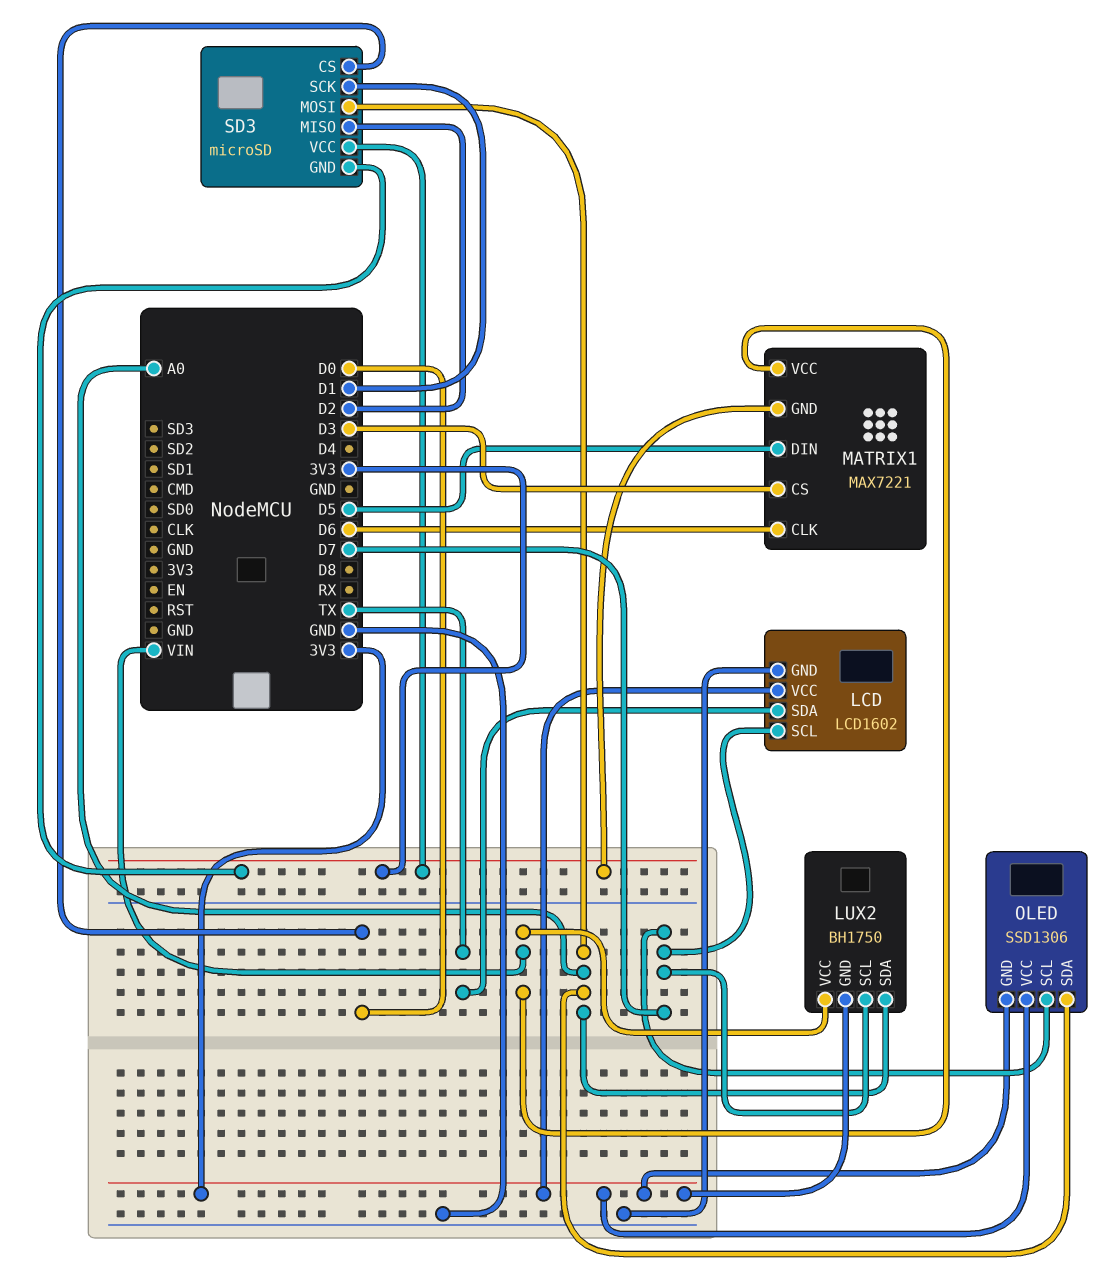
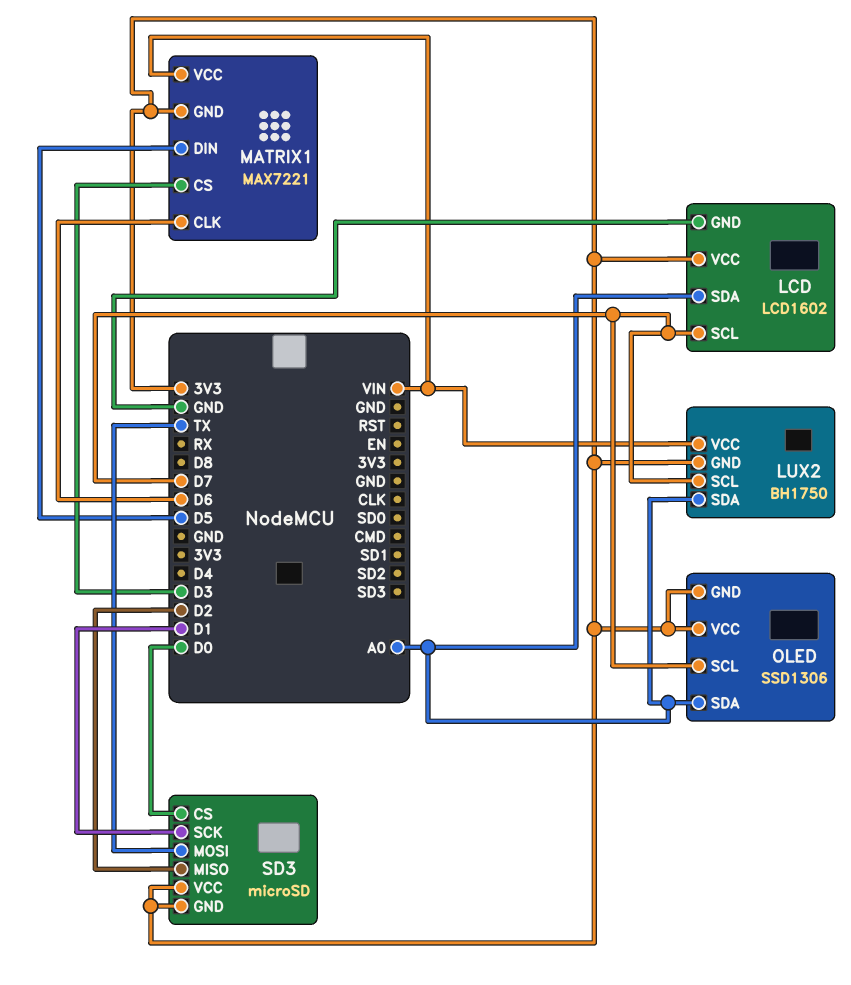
LCD pin SDA: TX -> A0
SD3 pin MOSI: A0 -> TX

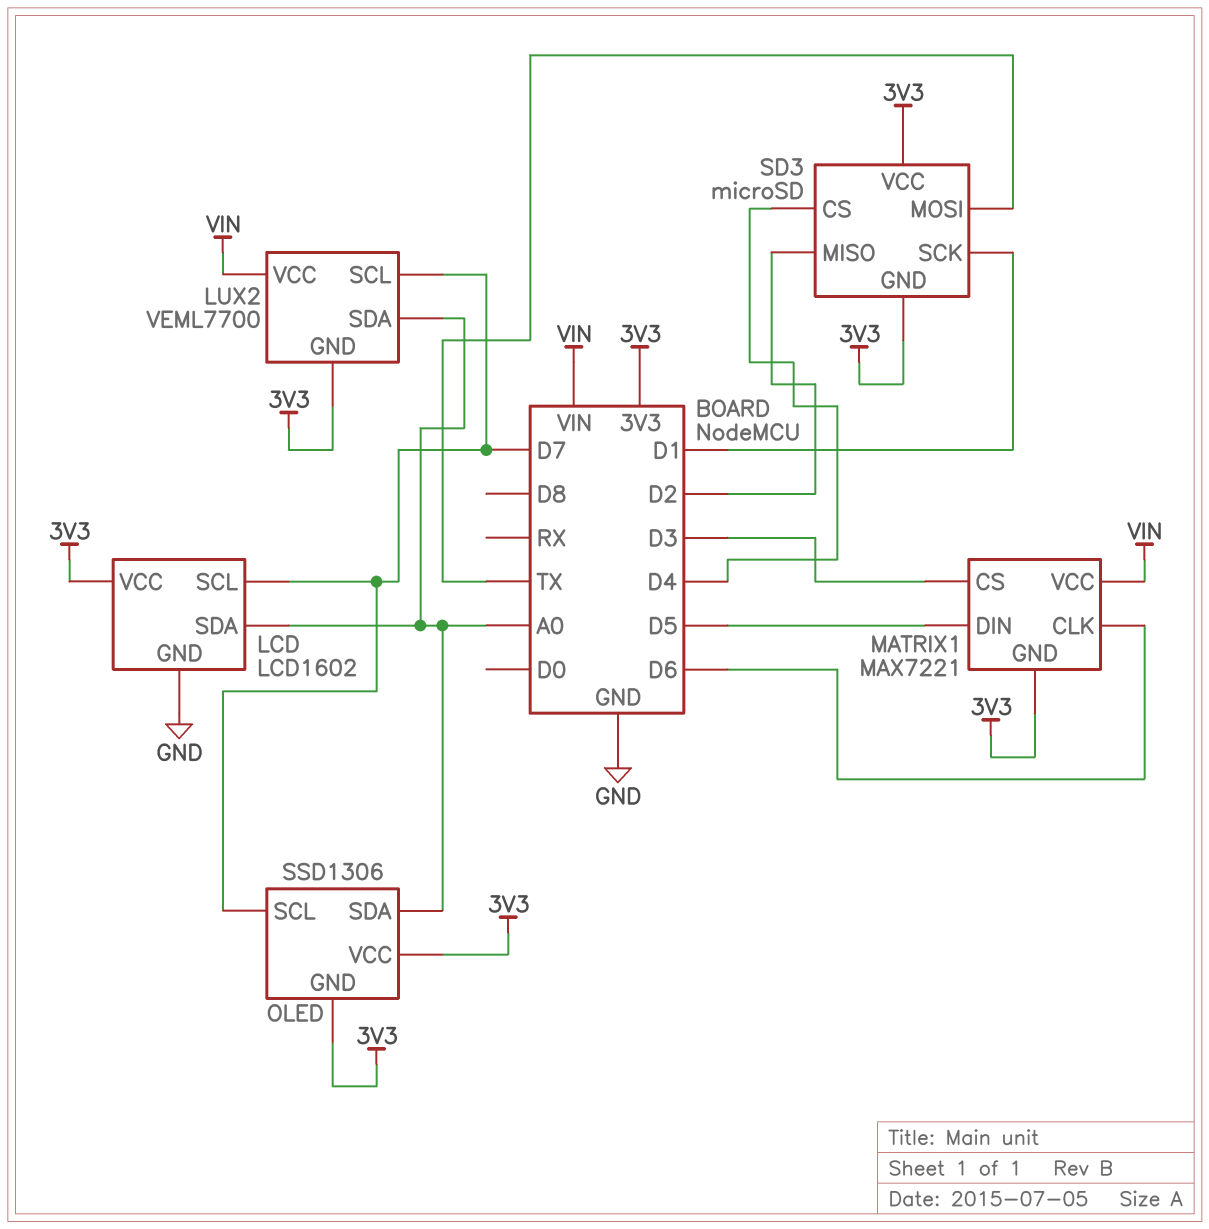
LUX2: BH1750 -> VEML7700
SD3 pin CS: D0 -> D4

